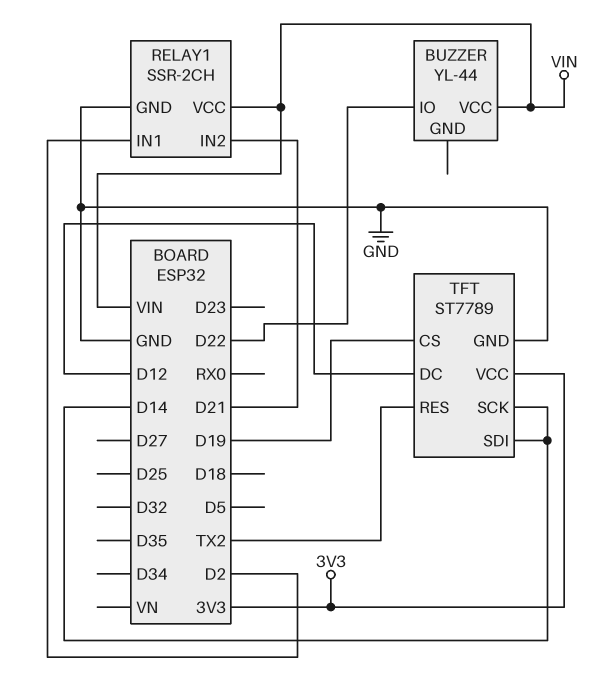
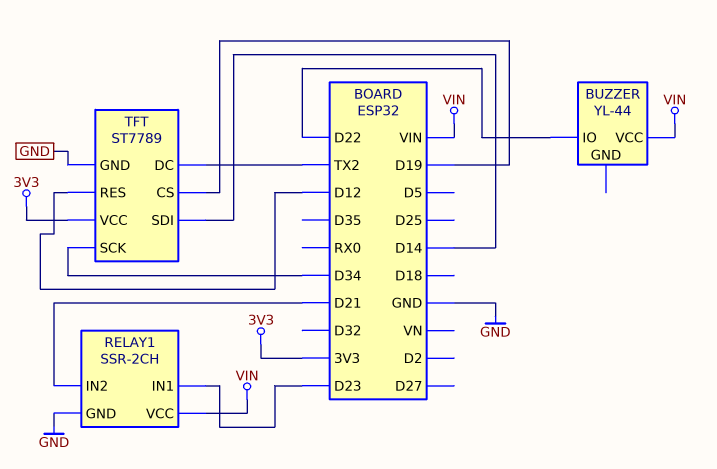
RELAY1 pin IN1: D2 -> D23
TFT pin DC: D12 -> TX2
TFT pin RES: TX2 -> D12
TFT pin SCK: D14 -> D34

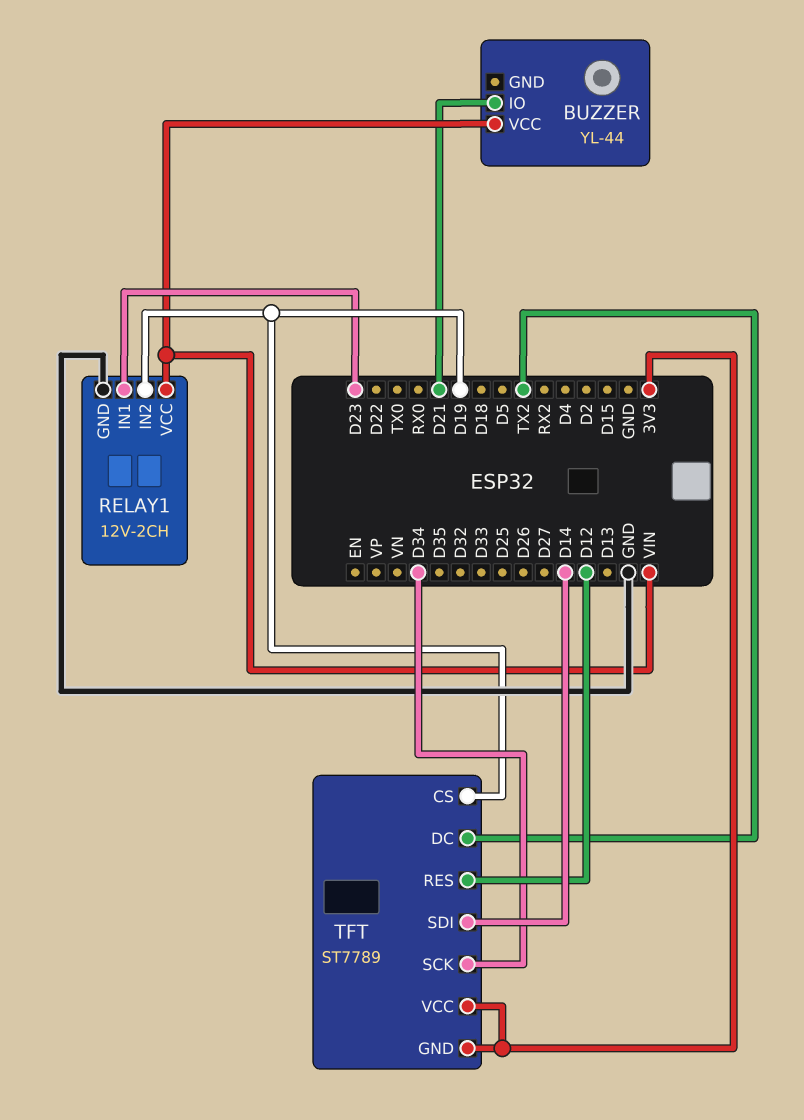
BUZZER pin IO: D22 -> D21
RELAY1: SSR-2CH -> 12V-2CH
RELAY1 pin IN2: D21 -> D19
TFT pin GND: GND -> 3V3

